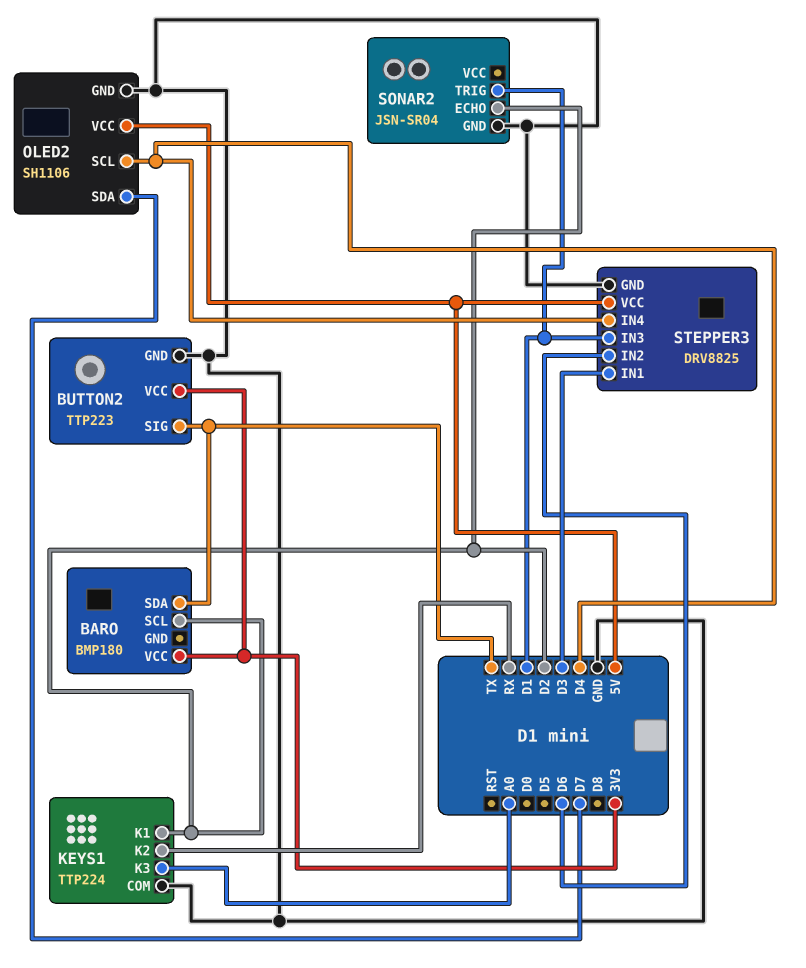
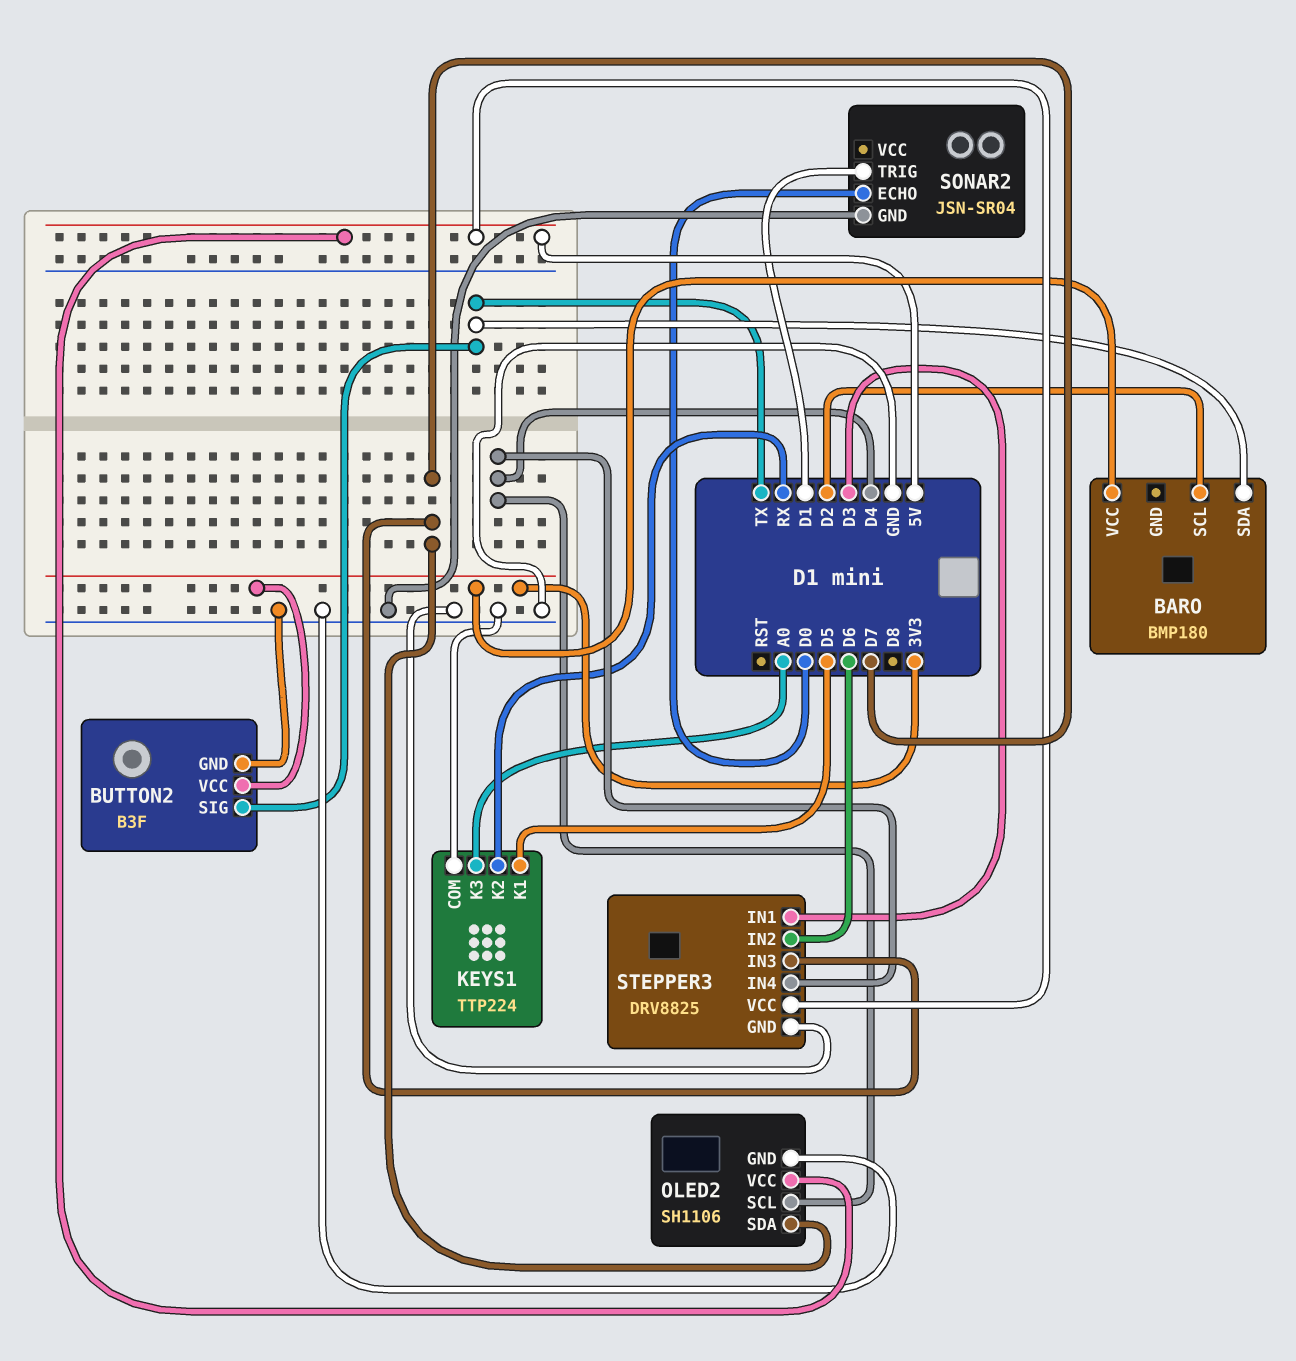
BUTTON2: TTP223 -> B3F
KEYS1 pin K1: D2 -> D5
SONAR2 pin ECHO: D2 -> D0
STEPPER3 pin IN3: D1 -> D7

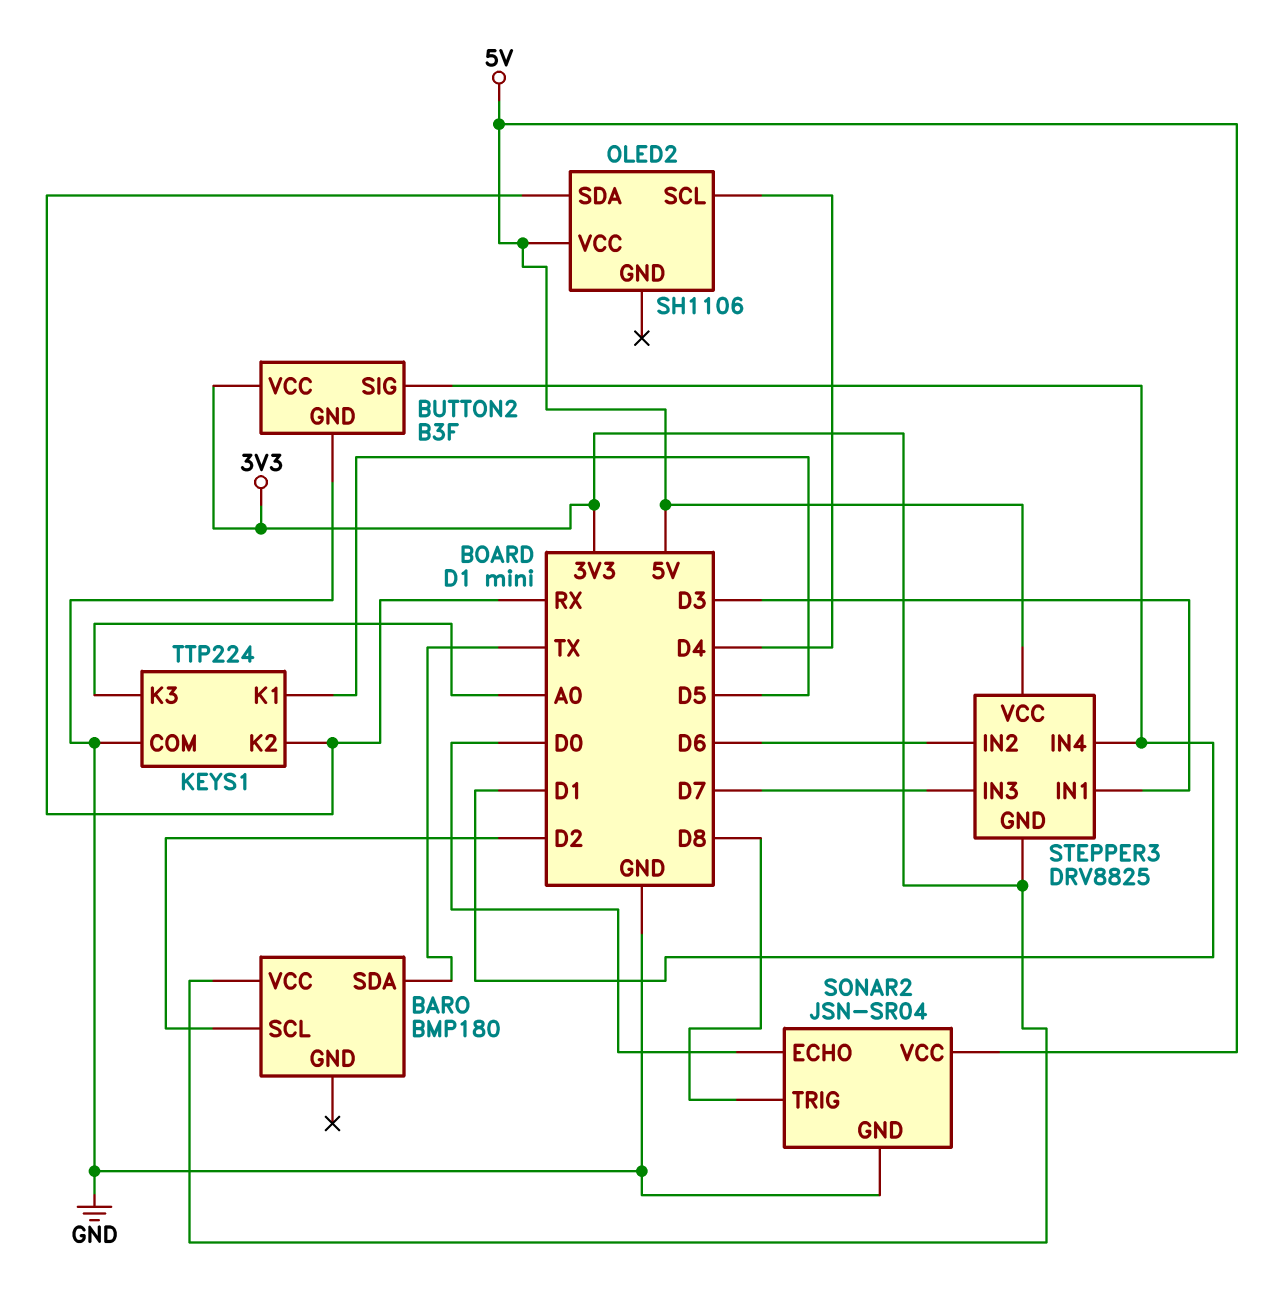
BUTTON2 pin SIG: TX -> D1
OLED2 pin GND: GND -> none
OLED2 pin SDA: D7 -> RX
SONAR2 pin TRIG: D1 -> D8
SONAR2 pin VCC: none -> 5V
STEPPER3 pin GND: GND -> 3V3
STEPPER3 pin IN4: D4 -> D1

